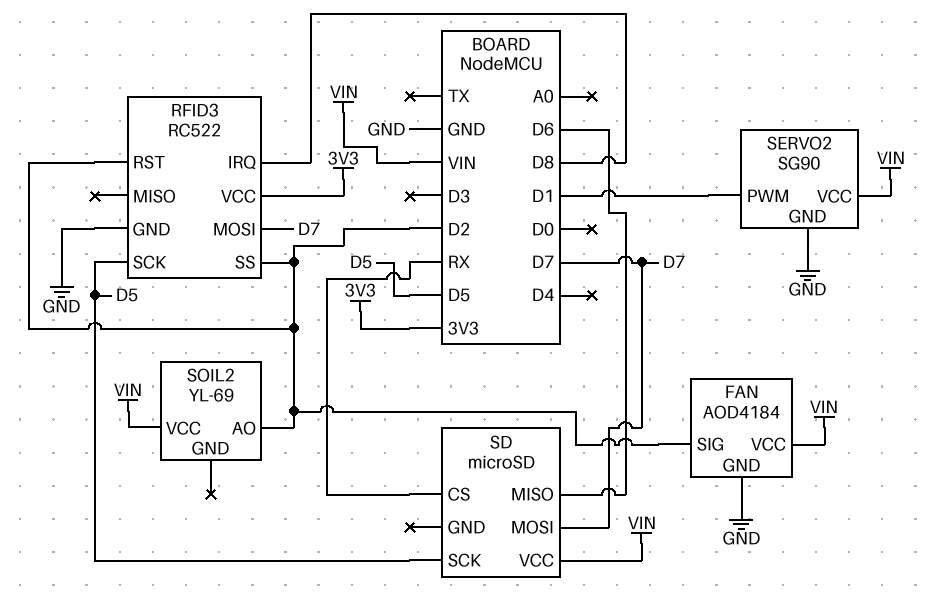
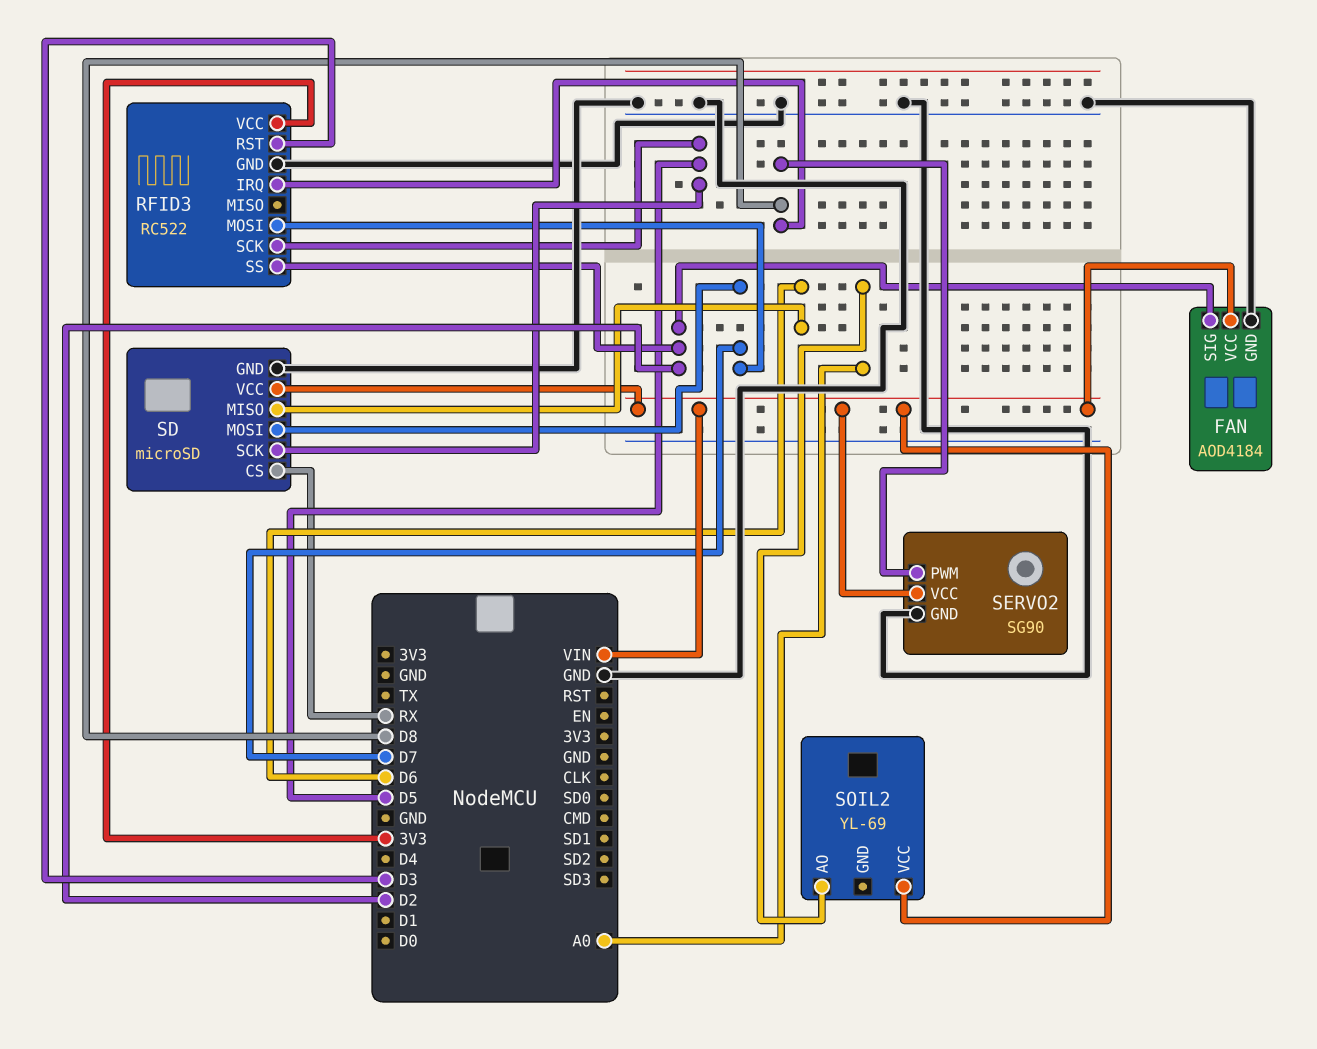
RFID3 pin RST: D2 -> D3
SD pin GND: none -> GND
SERVO2 pin PWM: D1 -> D8
SOIL2 pin AO: D2 -> A0

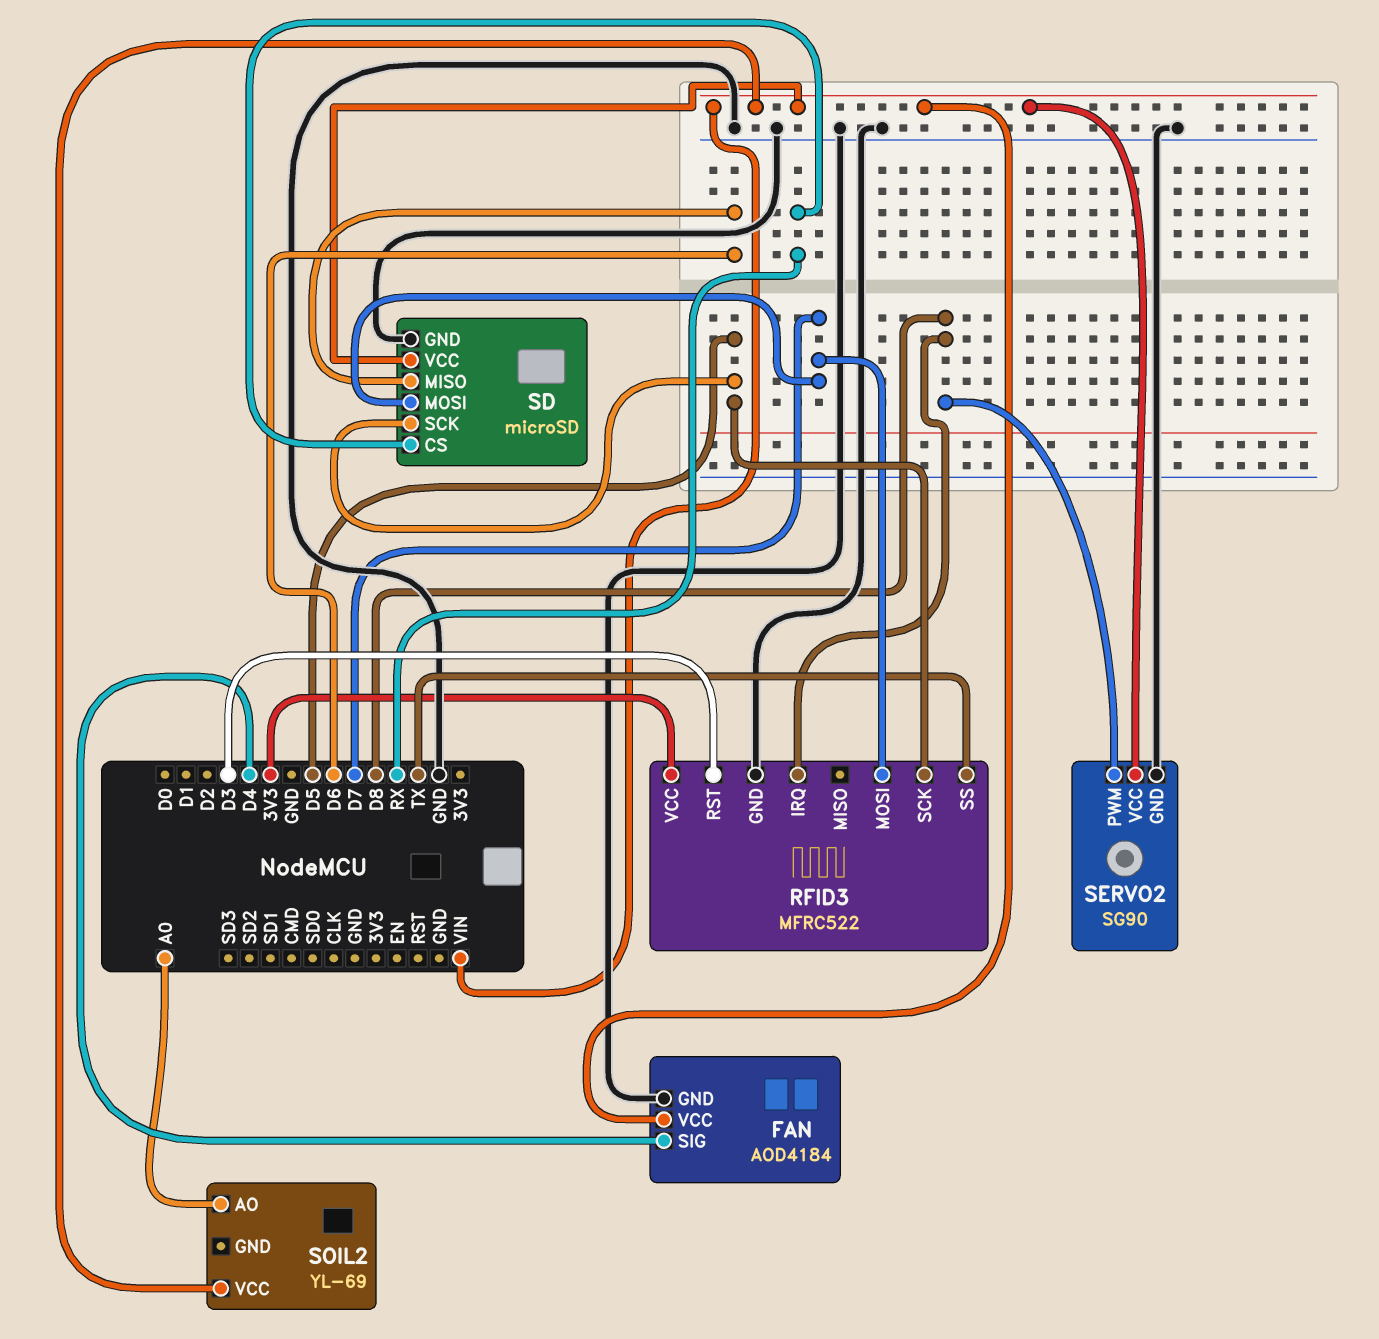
FAN pin SIG: D2 -> D4
RFID3: RC522 -> MFRC522
RFID3 pin SS: D2 -> TX

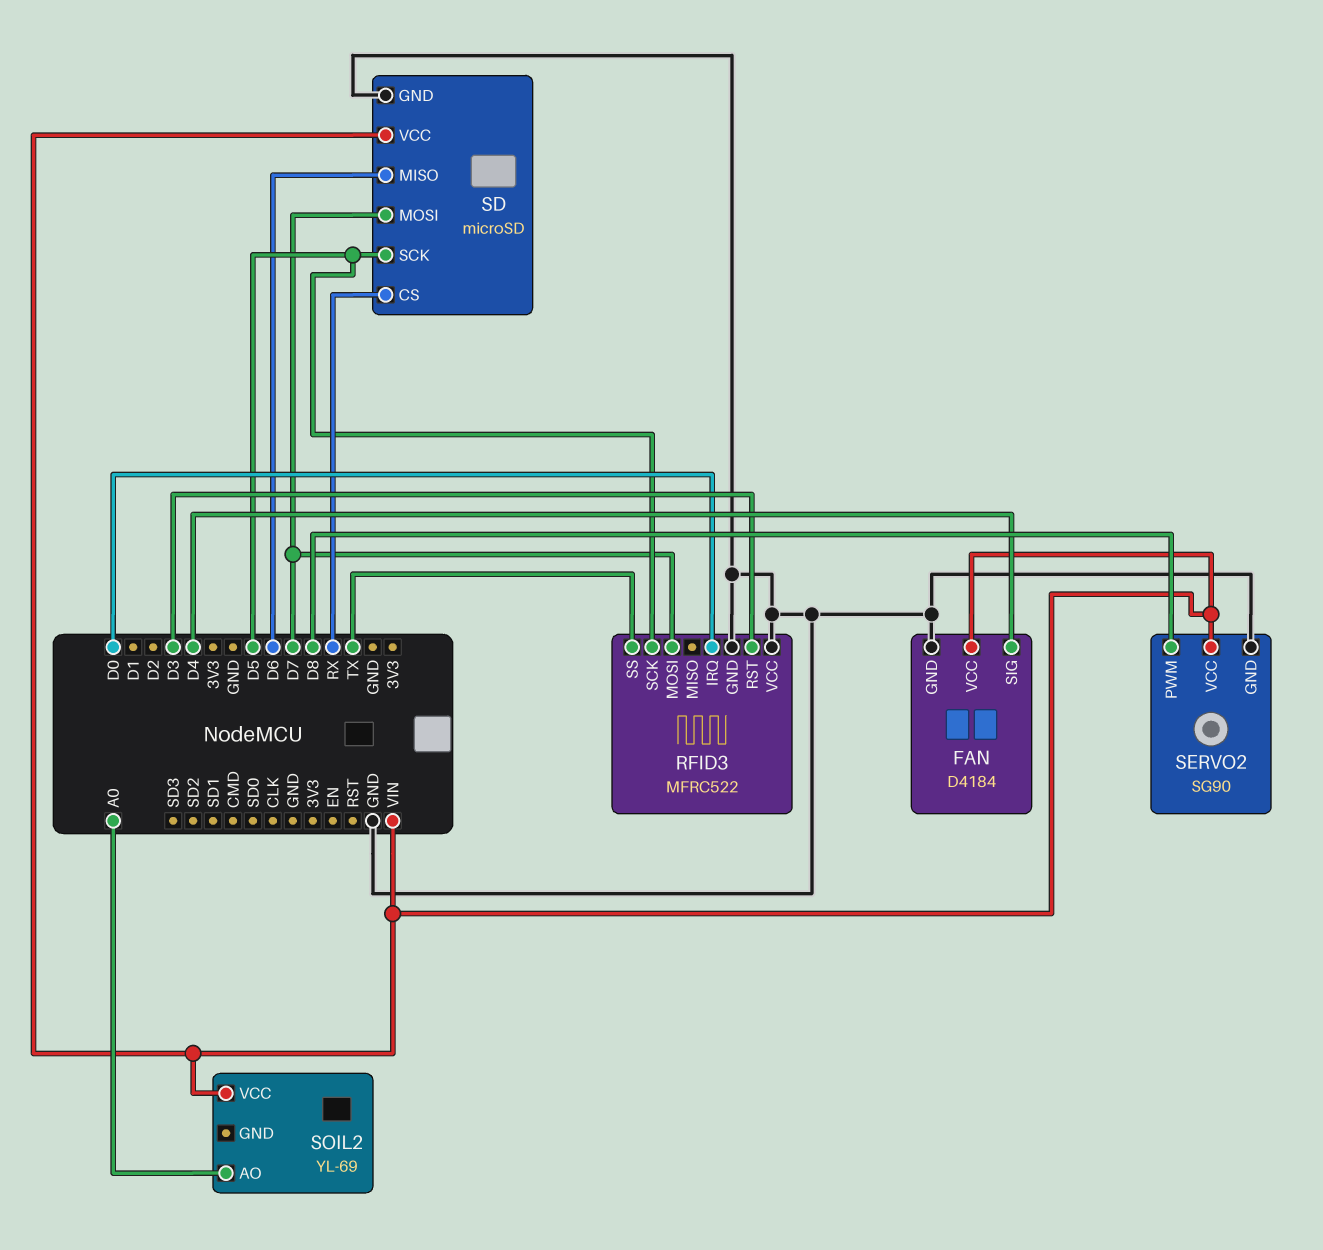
FAN: AOD4184 -> D4184
RFID3 pin IRQ: D8 -> D0
RFID3 pin VCC: 3V3 -> GND

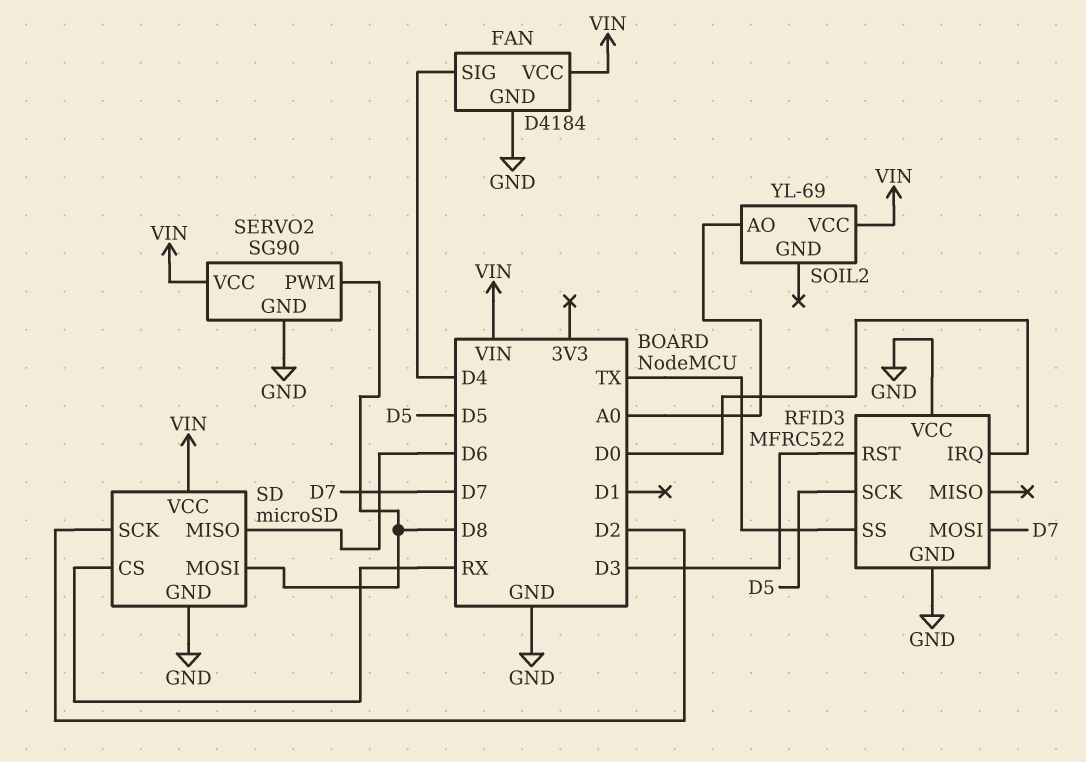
SD pin MOSI: D7 -> D8
SD pin SCK: D5 -> D2

